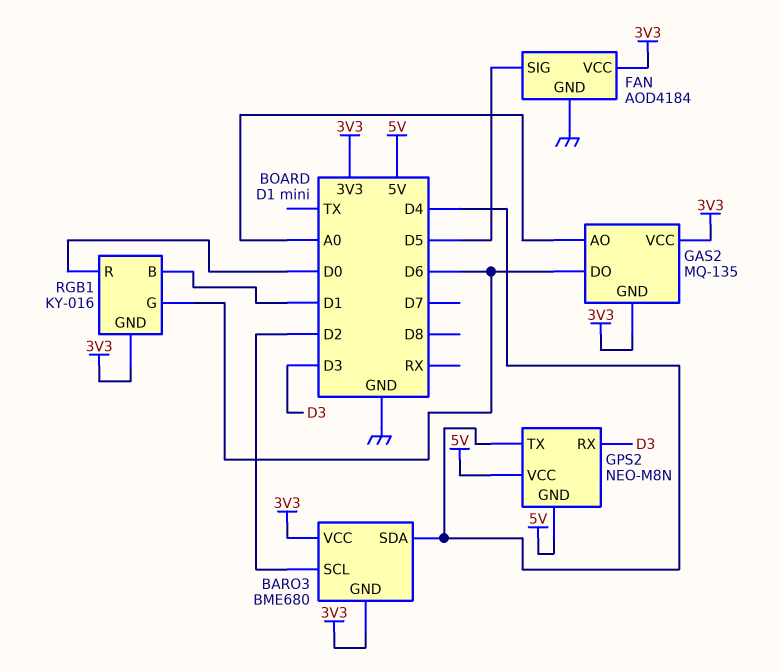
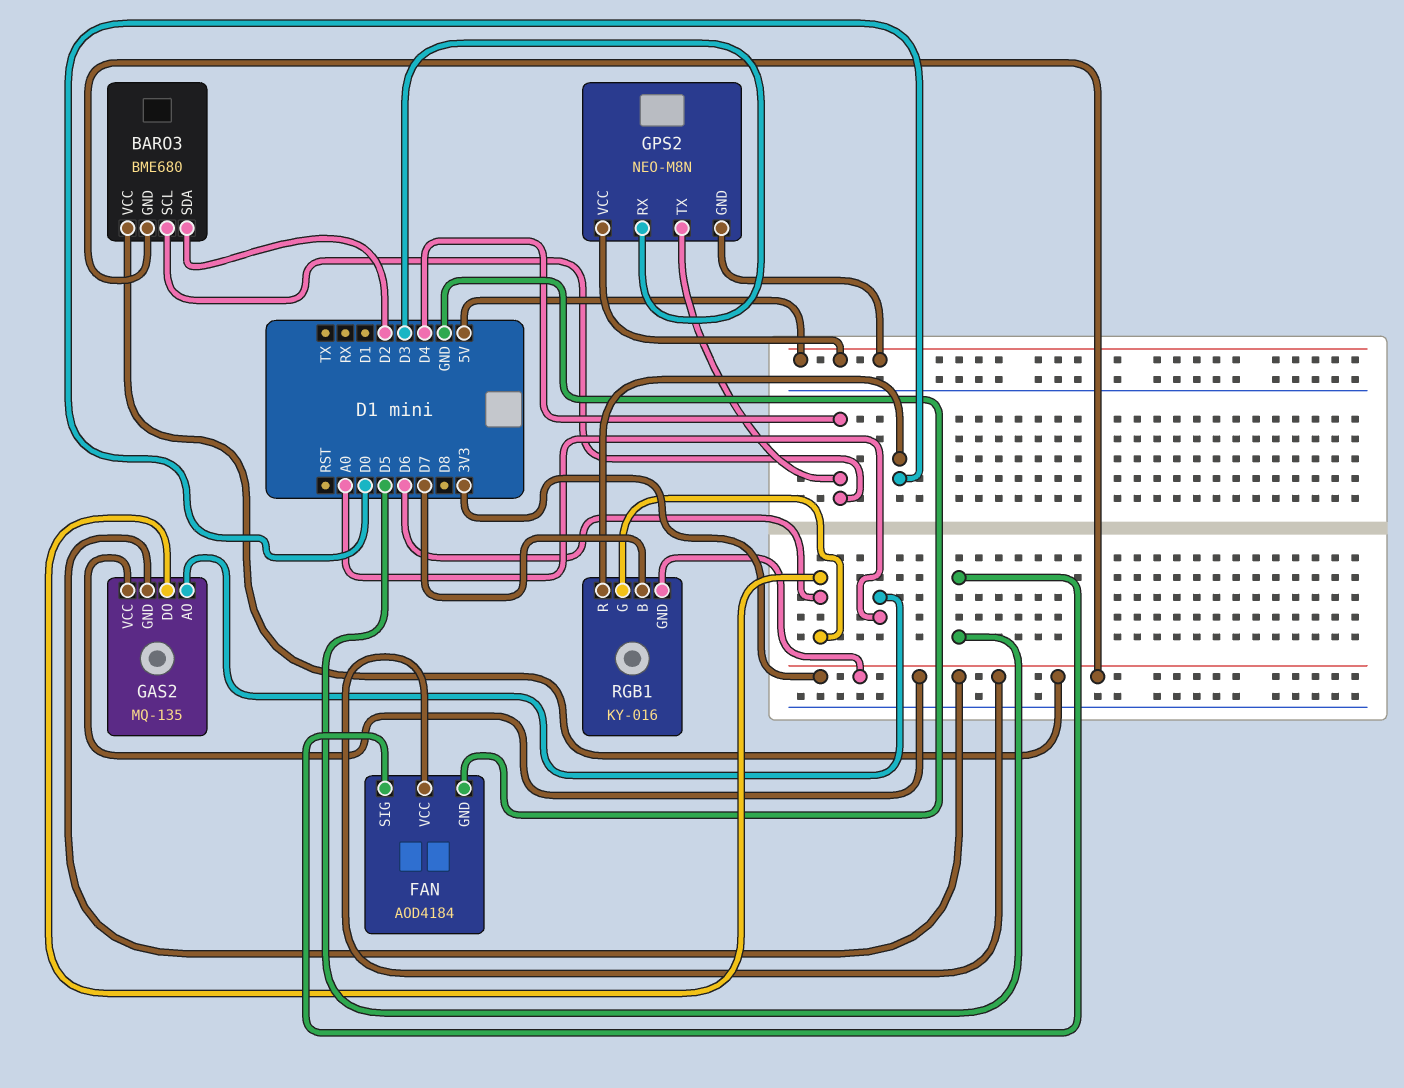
BARO3 pin SCL: D2 -> D4
BARO3 pin SDA: D4 -> D2
RGB1 pin B: D1 -> D7

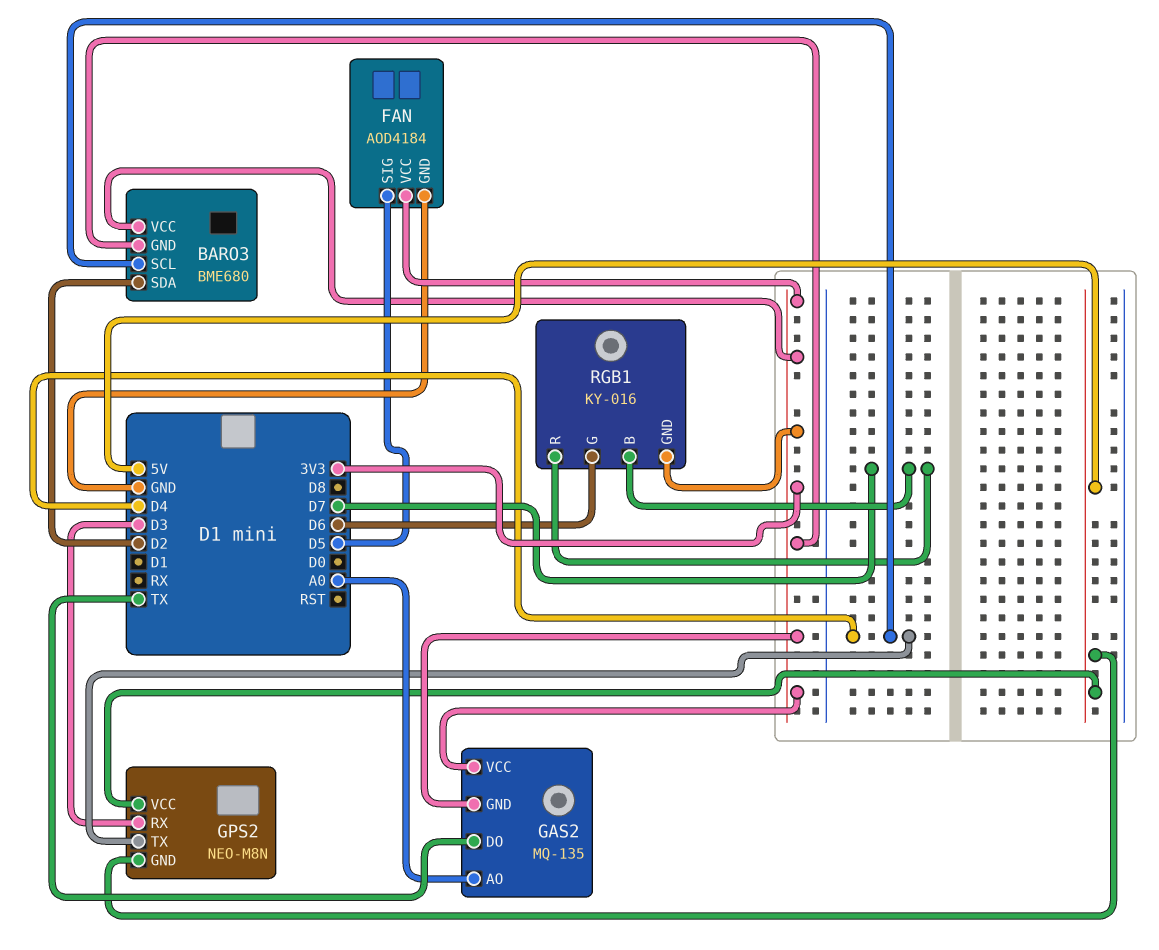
GAS2 pin DO: D6 -> TX
RGB1 pin R: D0 -> D7

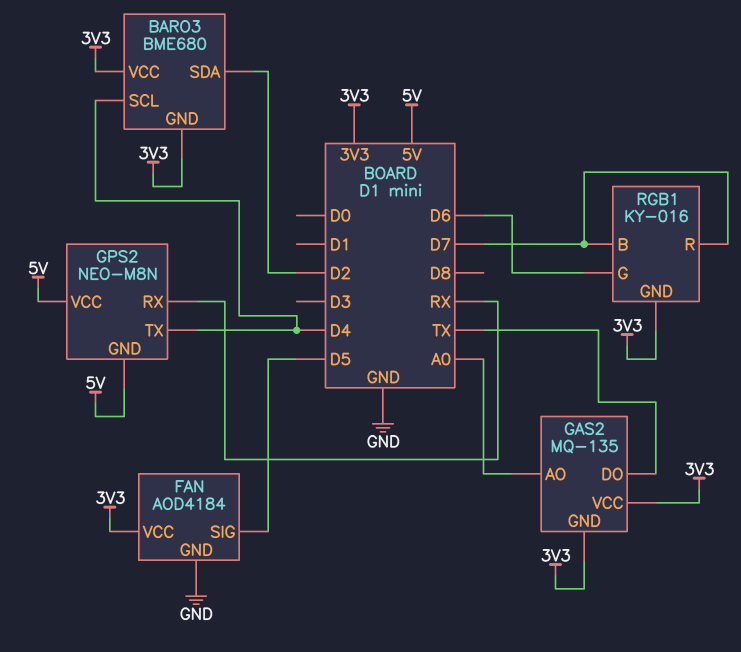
GPS2 pin RX: D3 -> RX

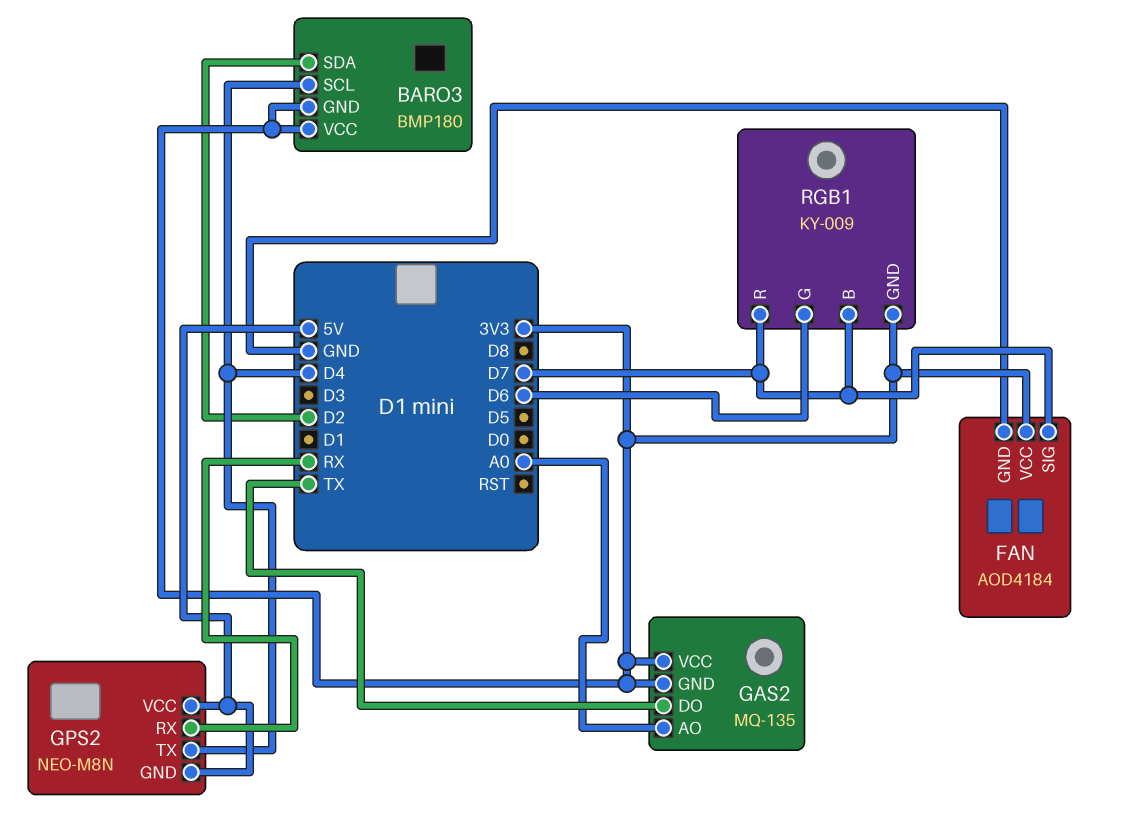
BARO3: BME680 -> BMP180
FAN pin SIG: D5 -> D7
RGB1: KY-016 -> KY-009

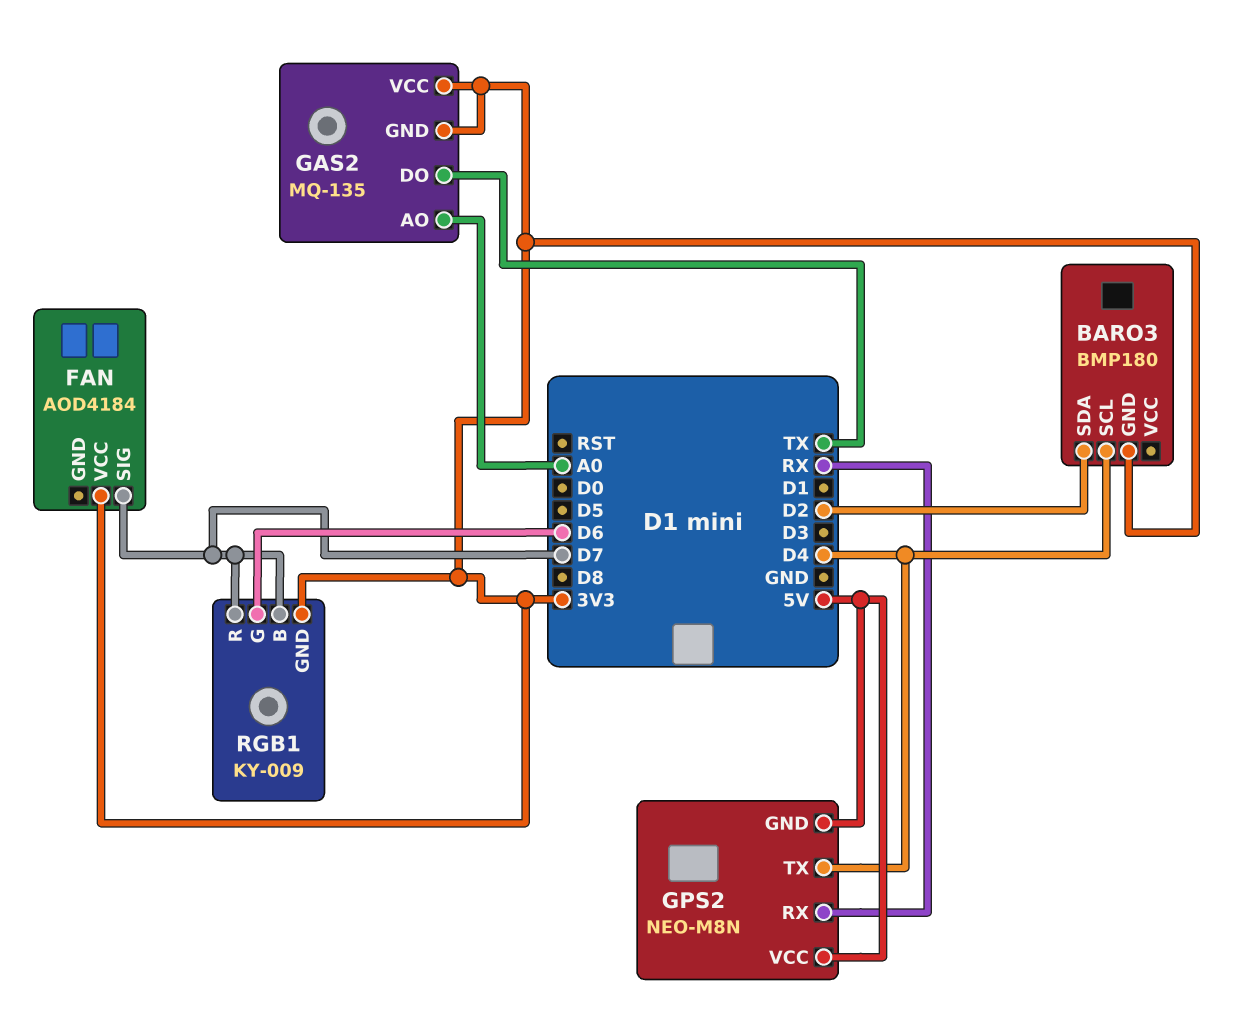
BARO3 pin VCC: 3V3 -> none
FAN pin GND: GND -> none

